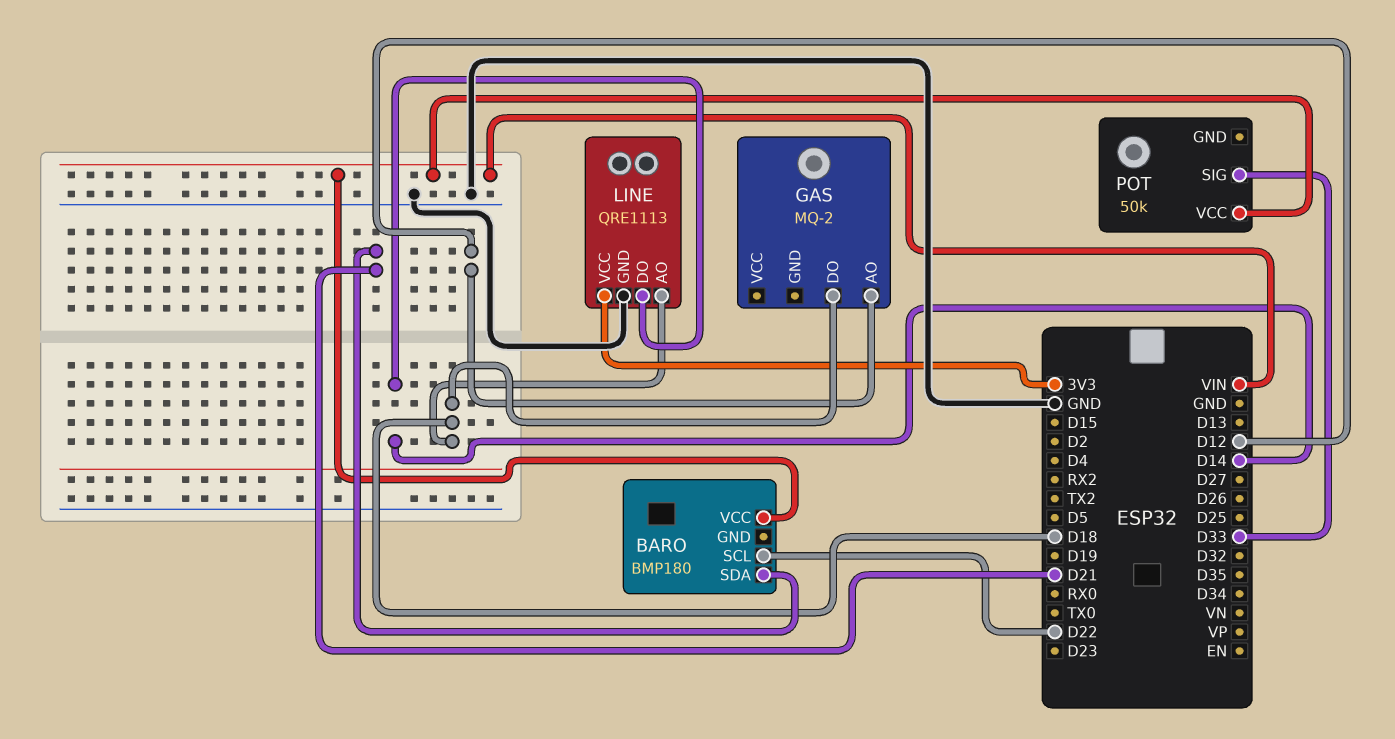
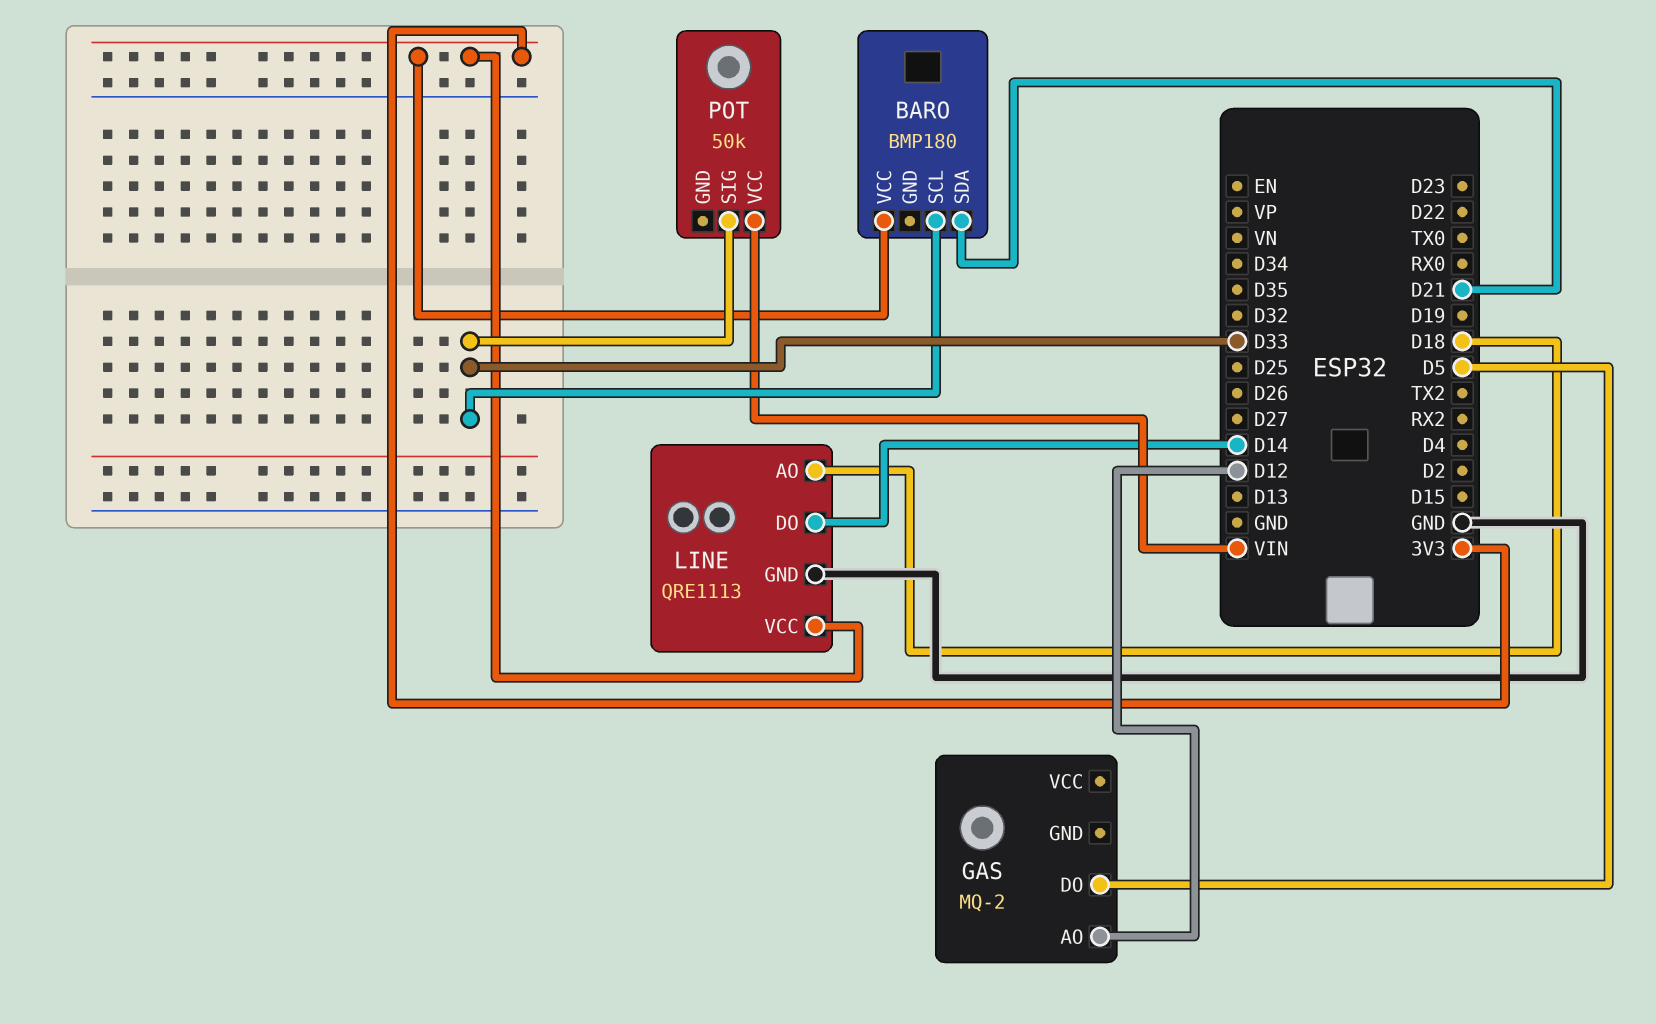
BARO pin SCL: D22 -> D33
BARO pin VCC: VIN -> 3V3
GAS pin DO: D18 -> D5

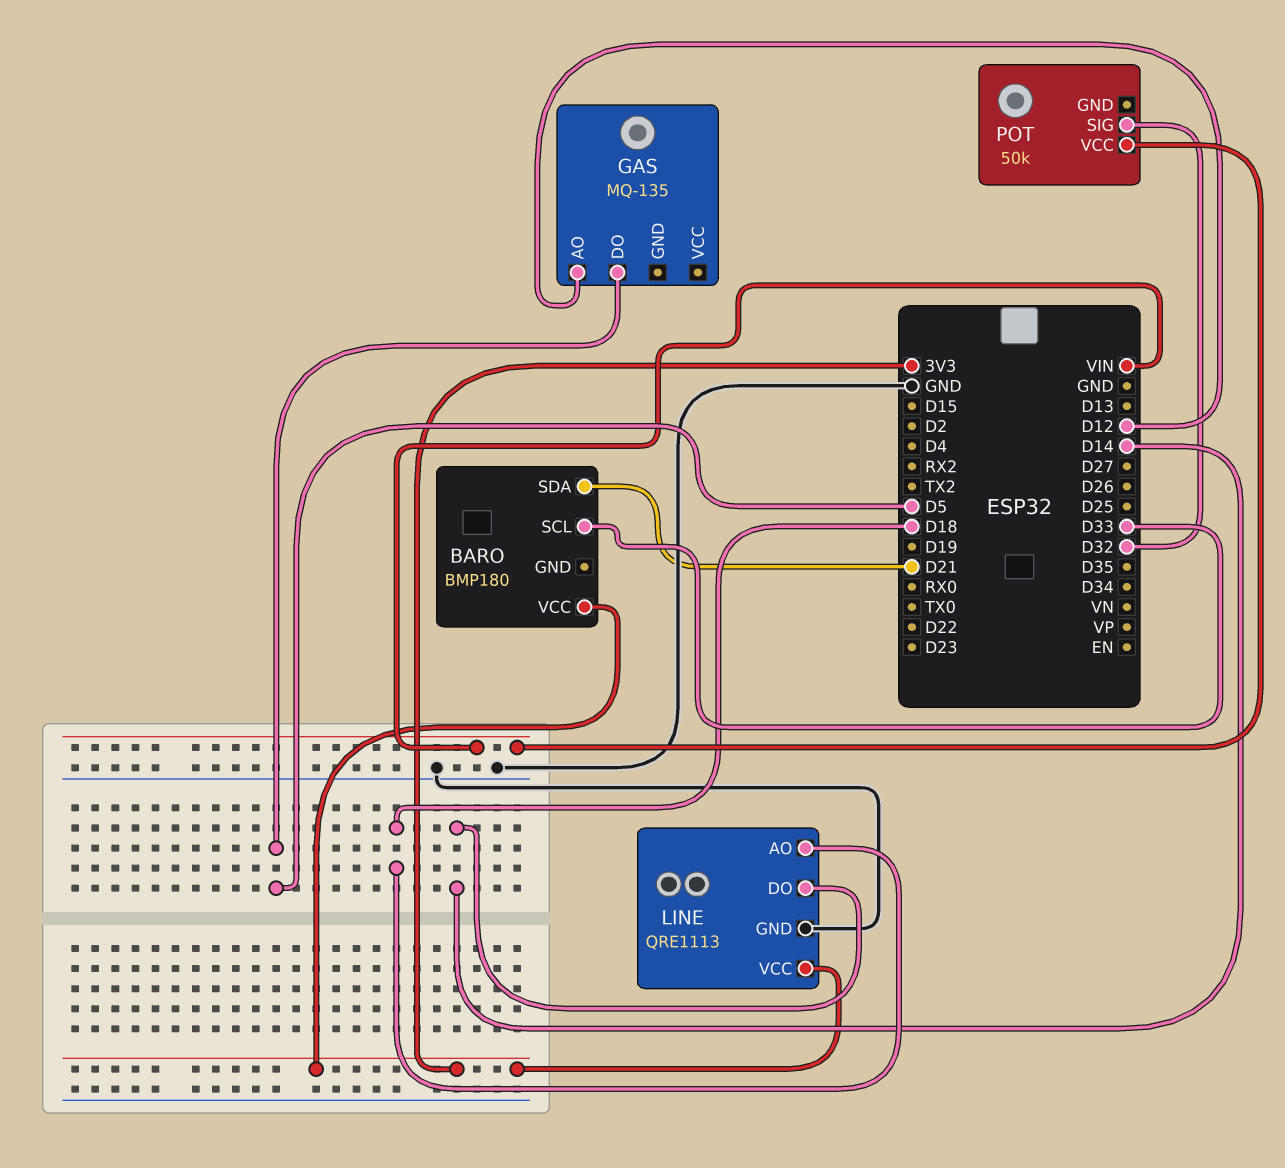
GAS: MQ-2 -> MQ-135
POT pin SIG: D33 -> D32

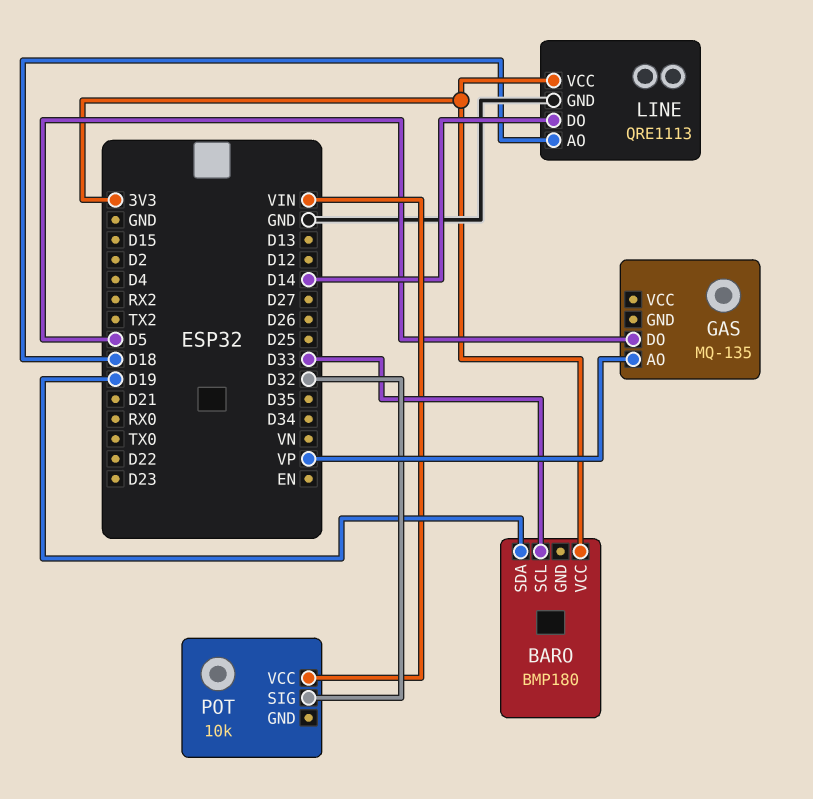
BARO pin SDA: D21 -> D19
GAS pin AO: D12 -> VP
POT: 50k -> 10k

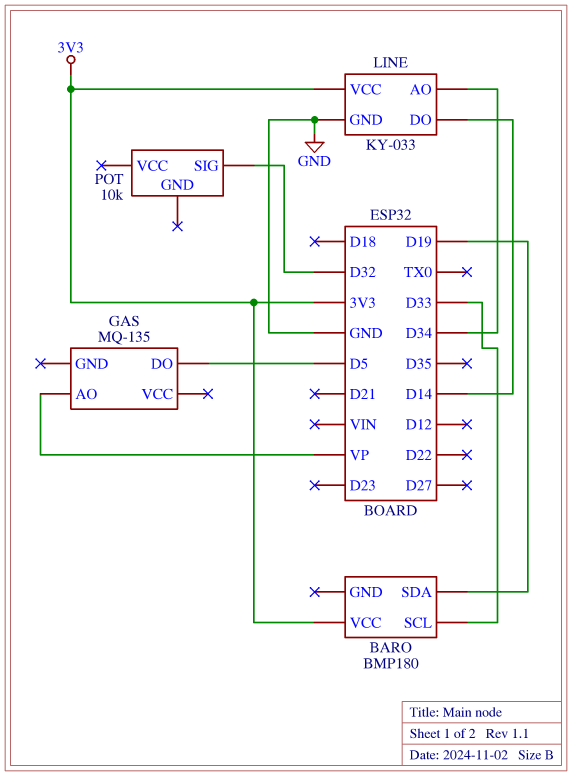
LINE: QRE1113 -> KY-033
LINE pin AO: D18 -> D34
POT pin VCC: VIN -> none

